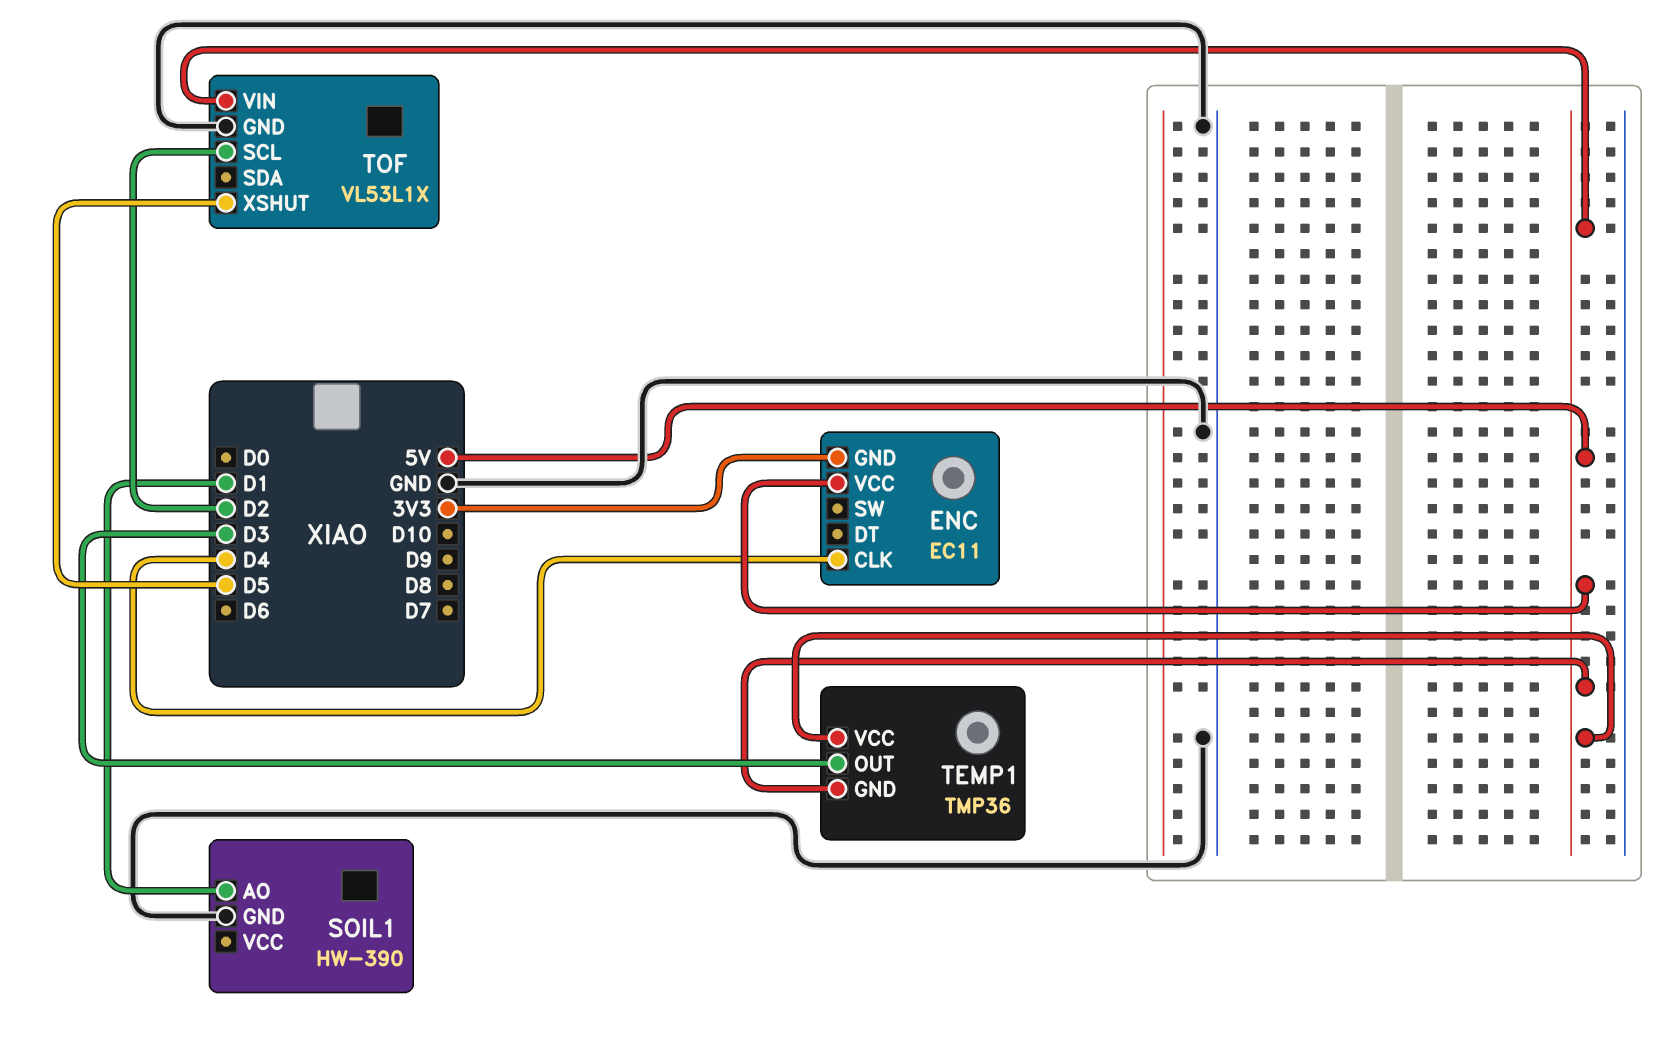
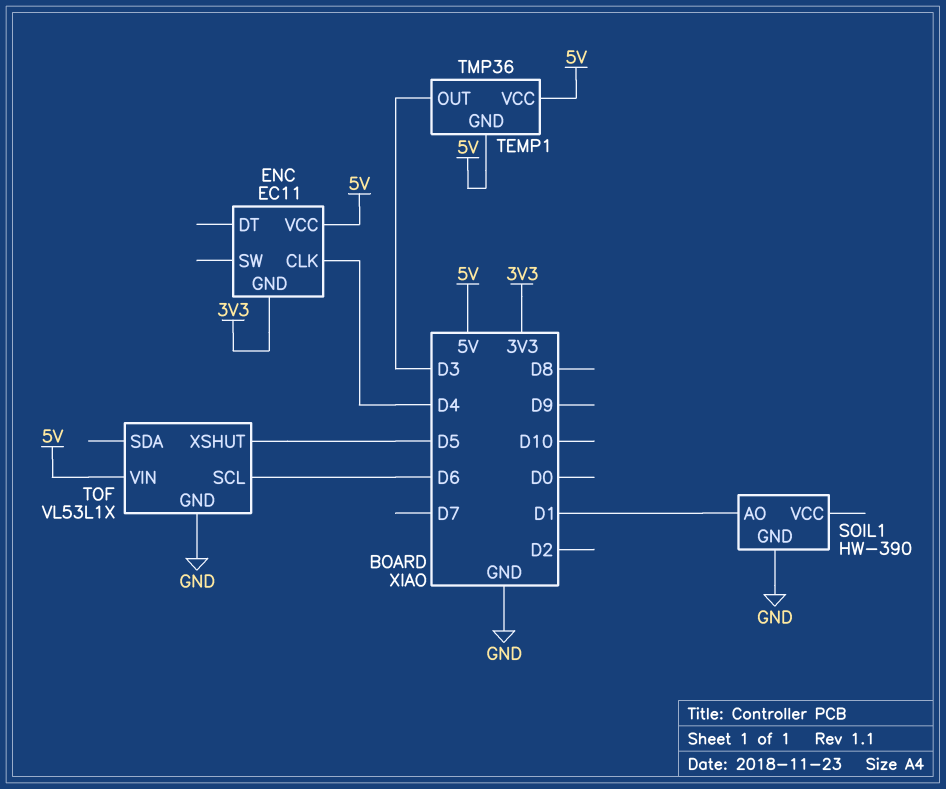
TOF pin SCL: D2 -> D6

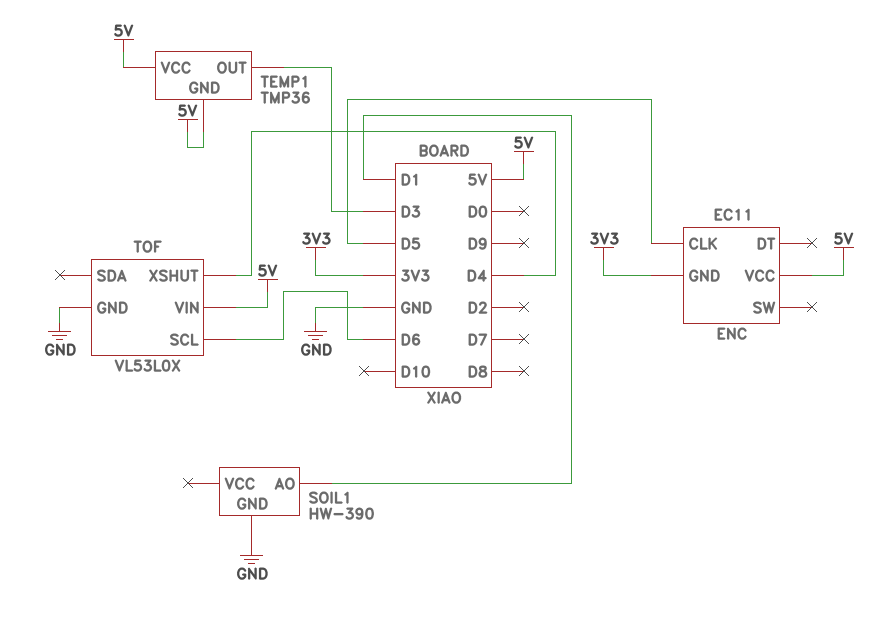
ENC pin CLK: D4 -> D5
TOF: VL53L1X -> VL53L0X
TOF pin XSHUT: D5 -> D4

